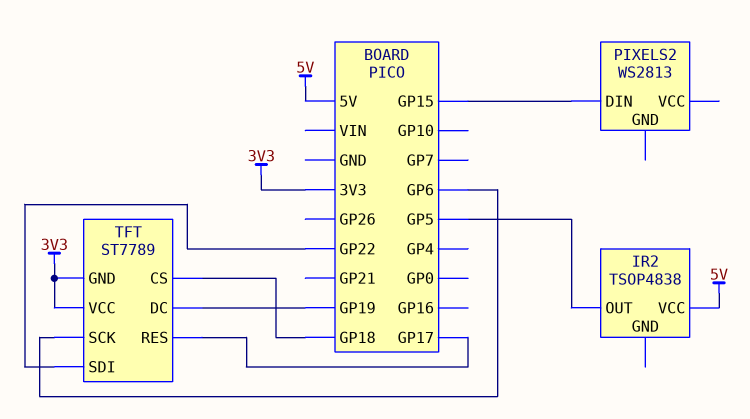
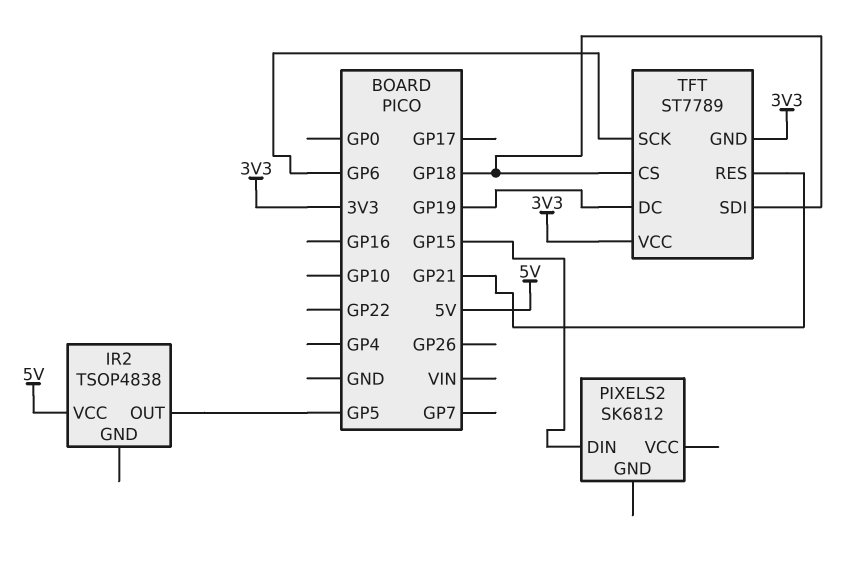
PIXELS2: WS2813 -> SK6812
TFT pin RES: GP17 -> GP21
TFT pin SDI: GP22 -> GP18

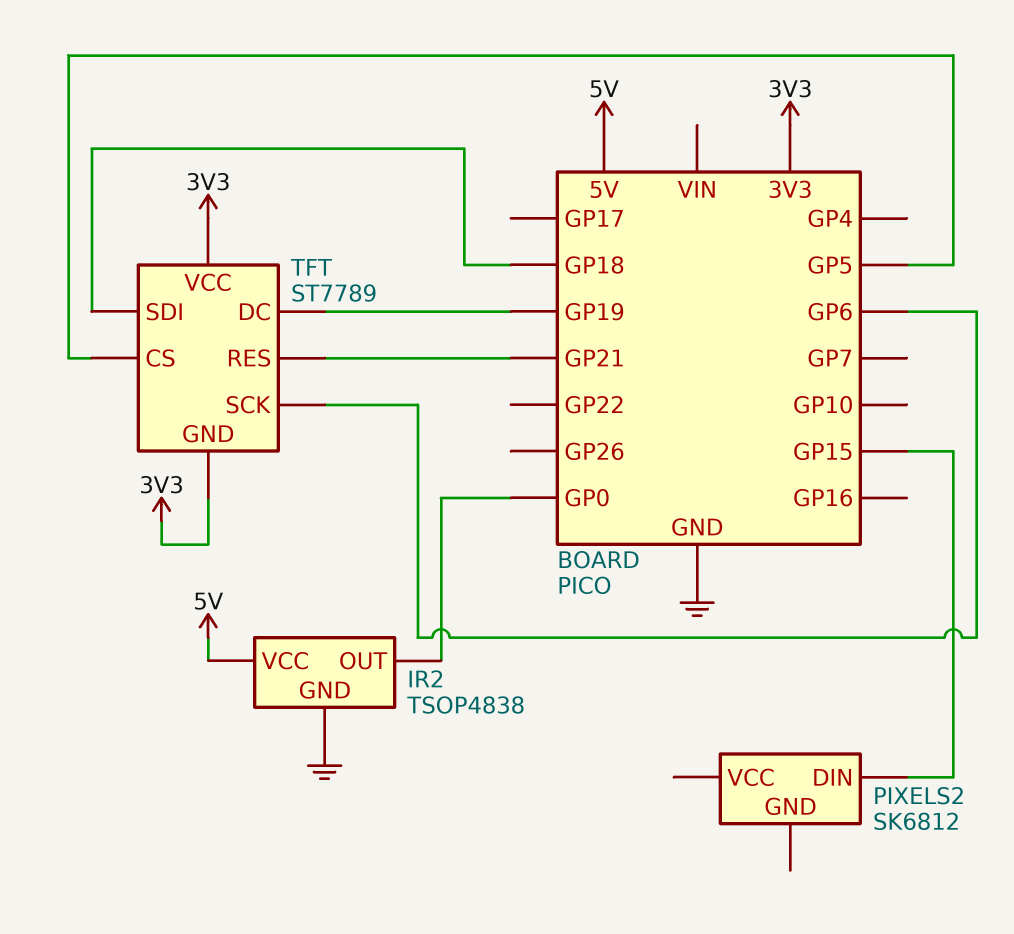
IR2 pin GND: none -> GND
IR2 pin OUT: GP5 -> GP0
TFT pin CS: GP18 -> GP5

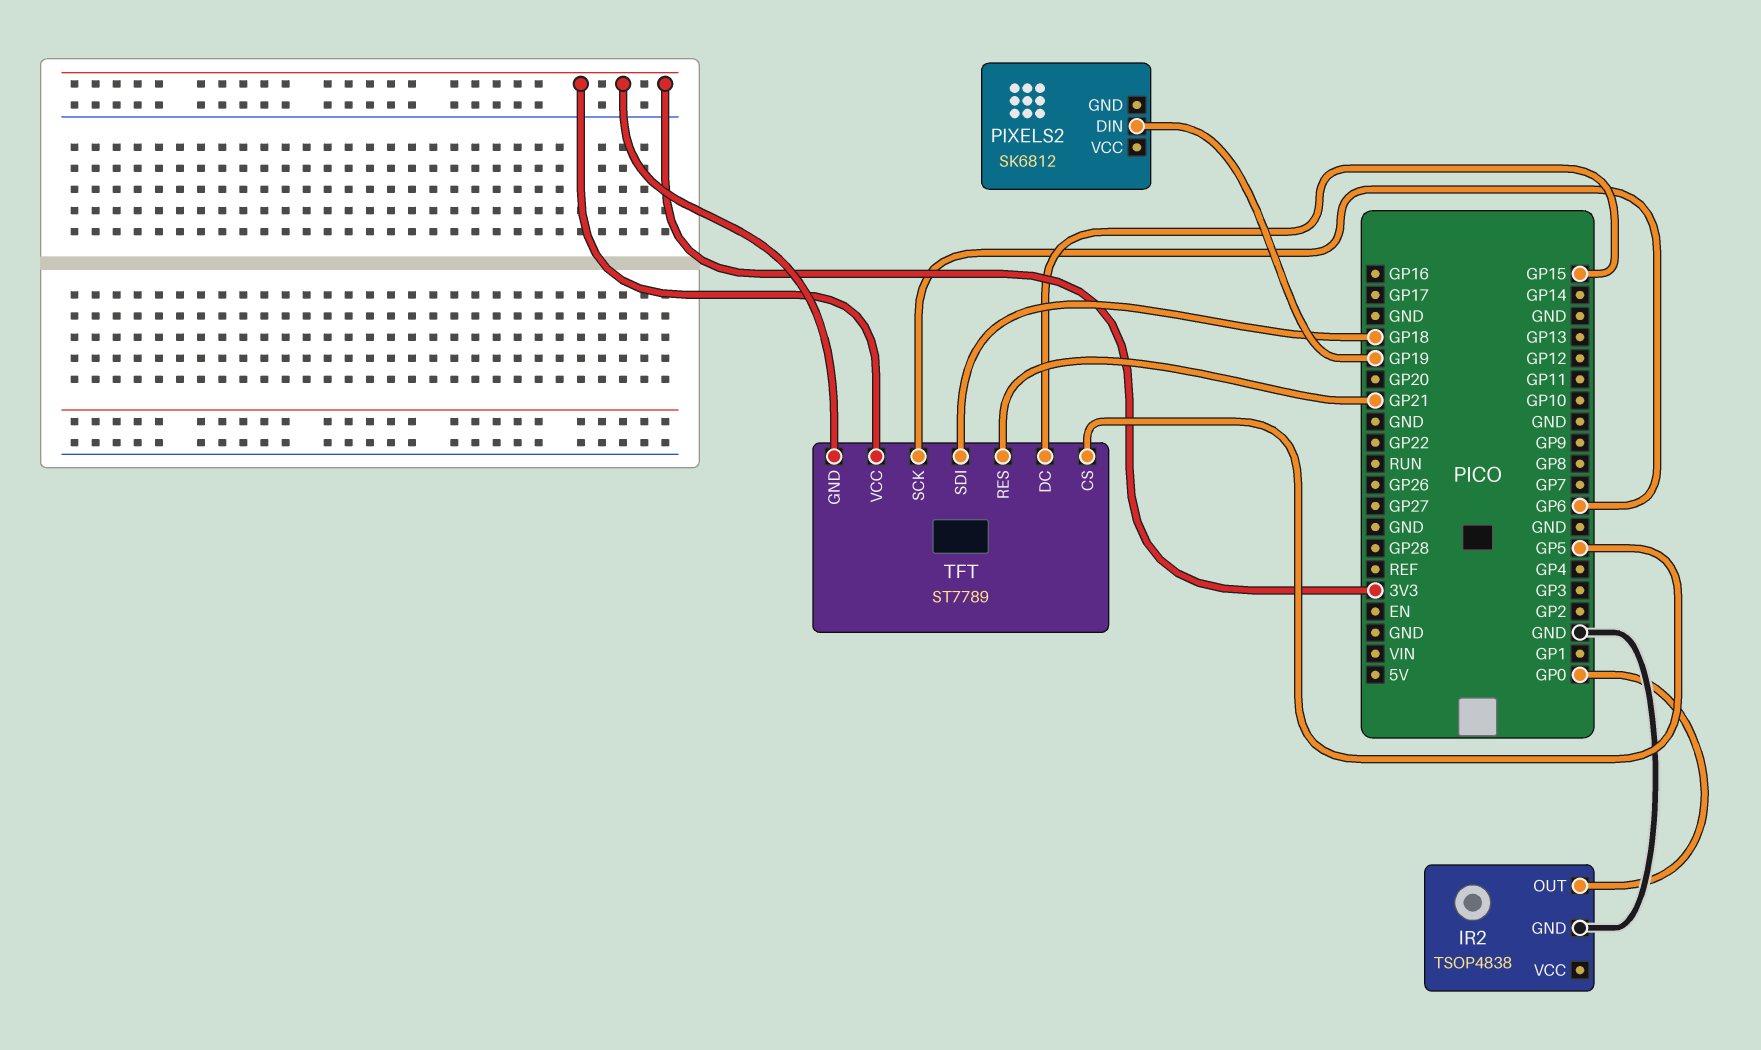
IR2 pin VCC: 5V -> none
PIXELS2 pin DIN: GP15 -> GP19
TFT pin DC: GP19 -> GP15

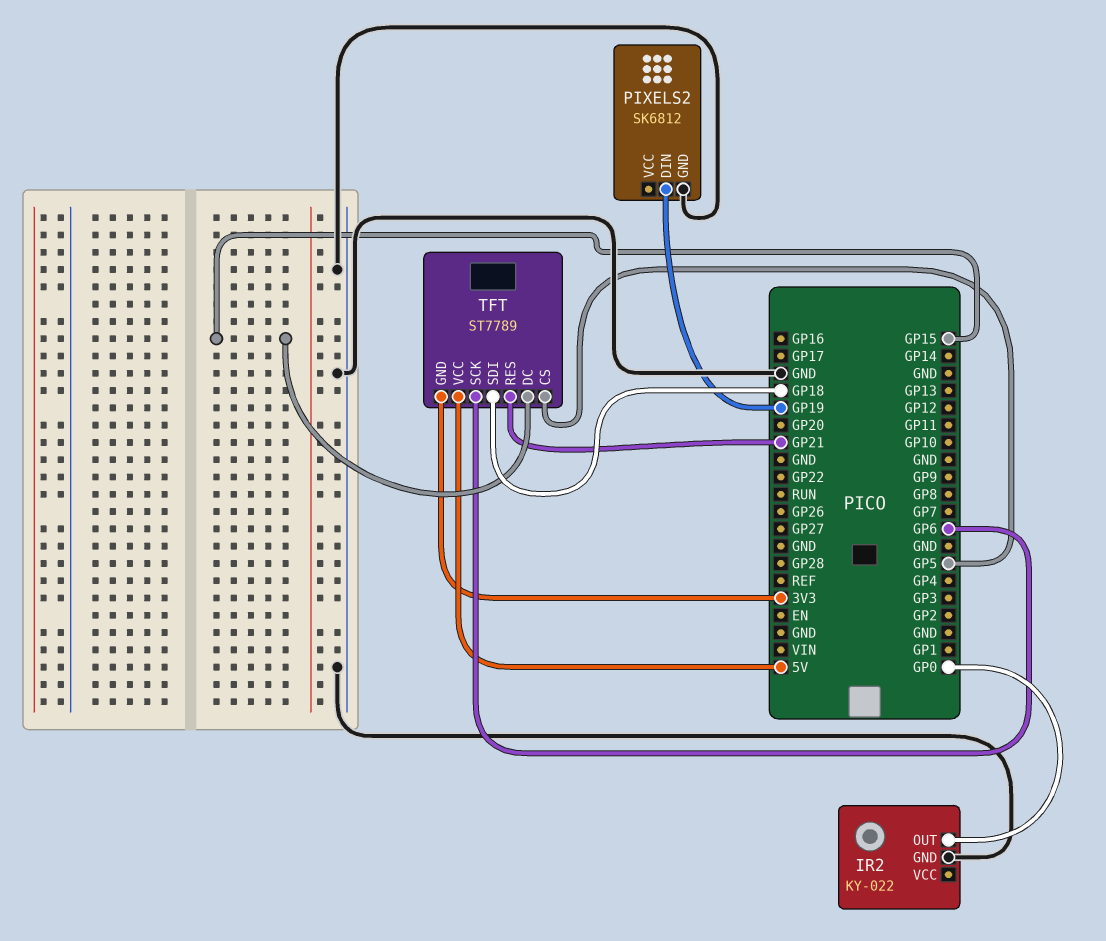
IR2: TSOP4838 -> KY-022
PIXELS2 pin GND: none -> GND
TFT pin VCC: 3V3 -> 5V

